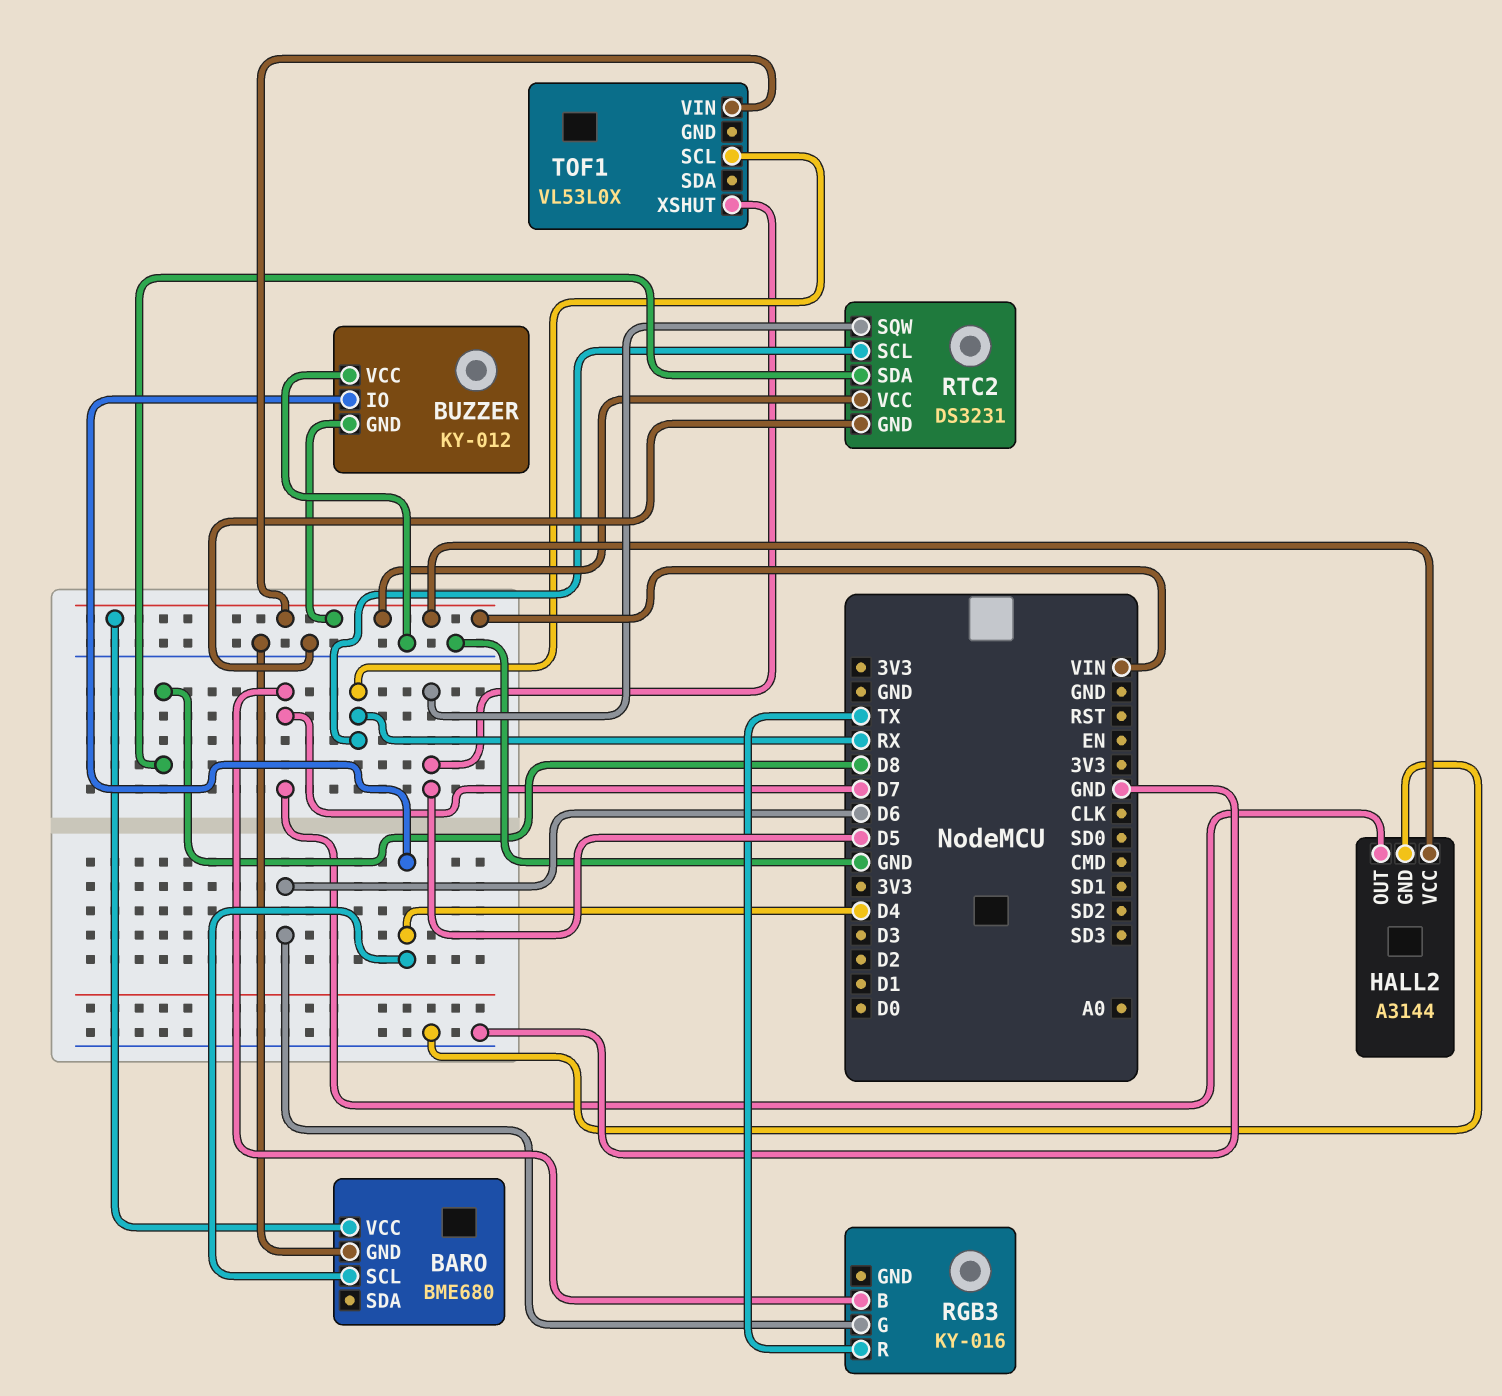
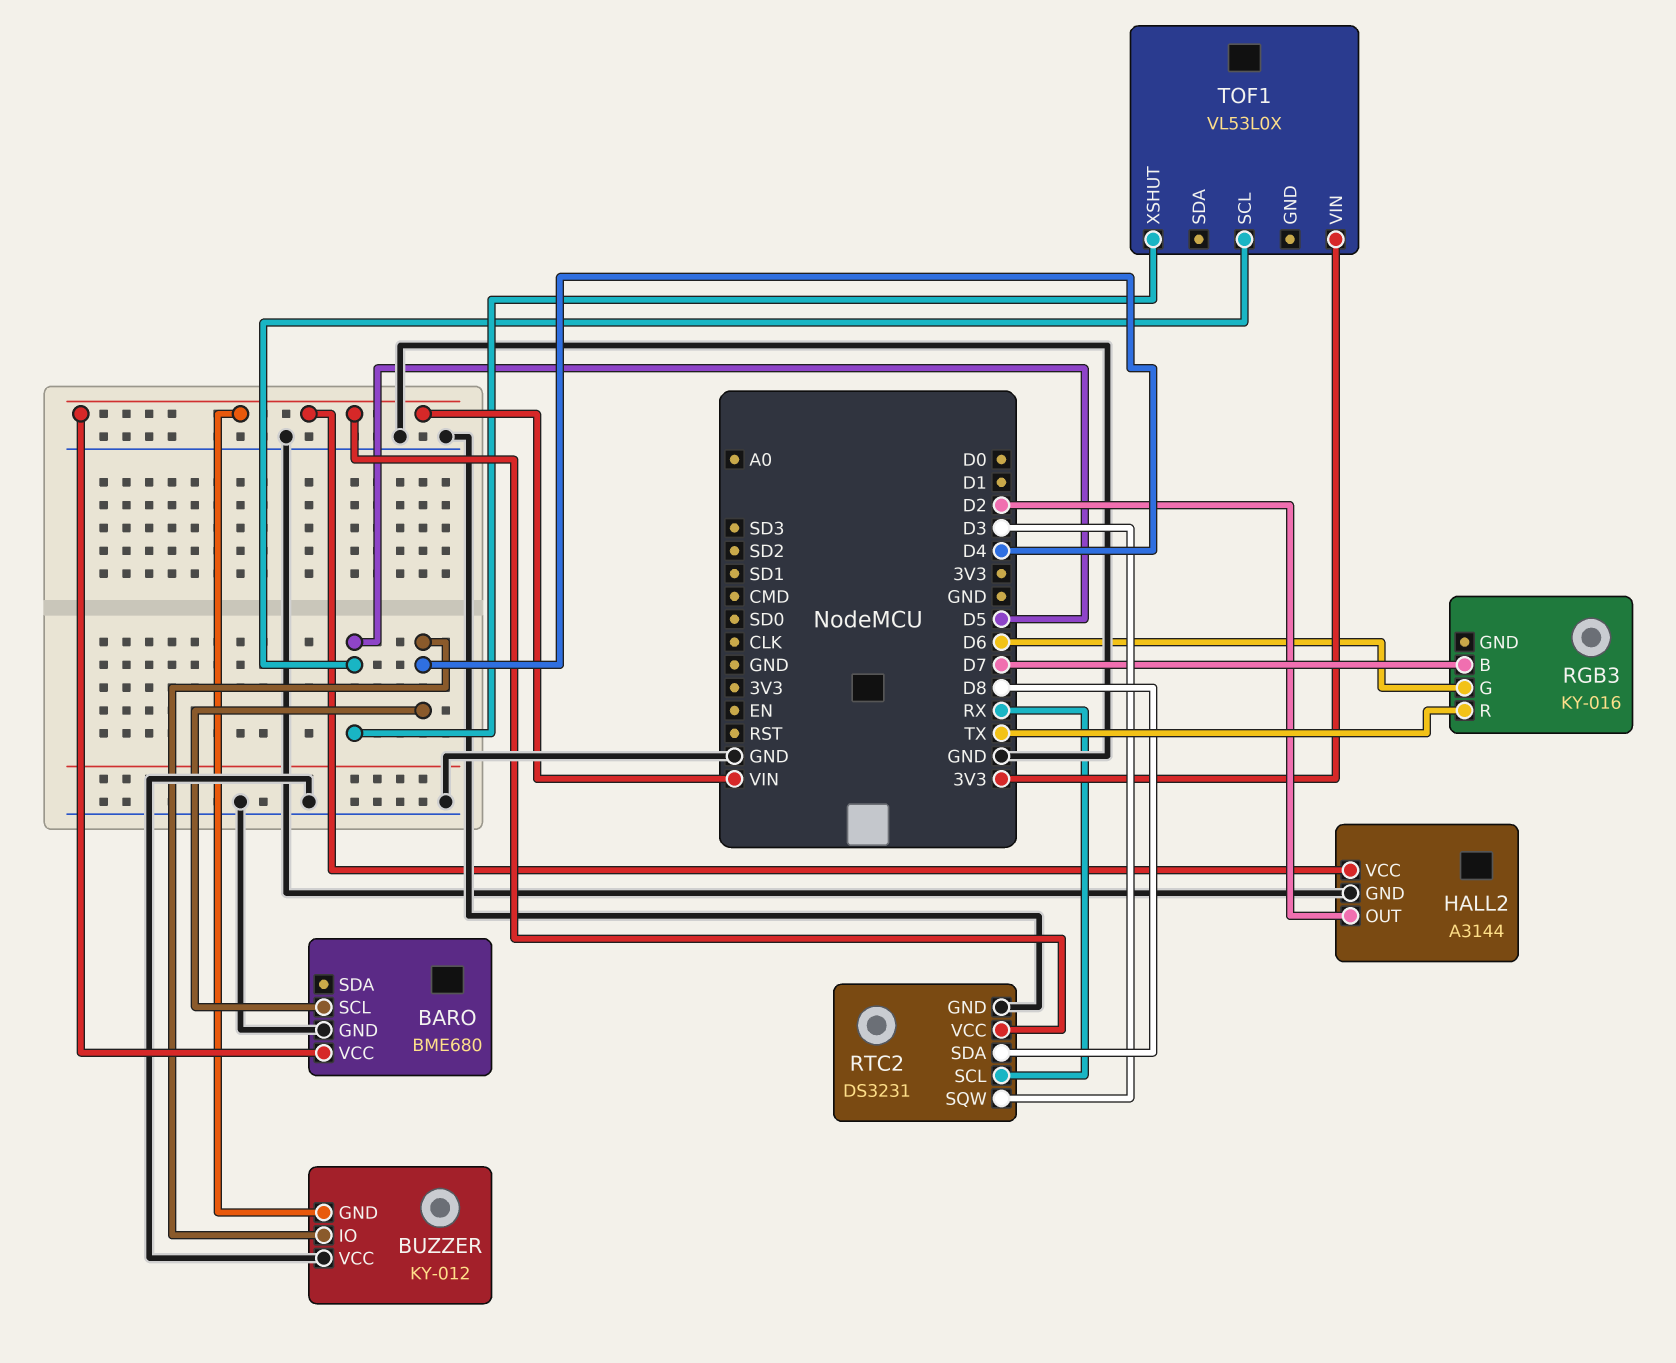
HALL2 pin OUT: D7 -> D2
RTC2 pin SQW: D5 -> D3
TOF1 pin SCL: RX -> D5
TOF1 pin VIN: VIN -> 3V3

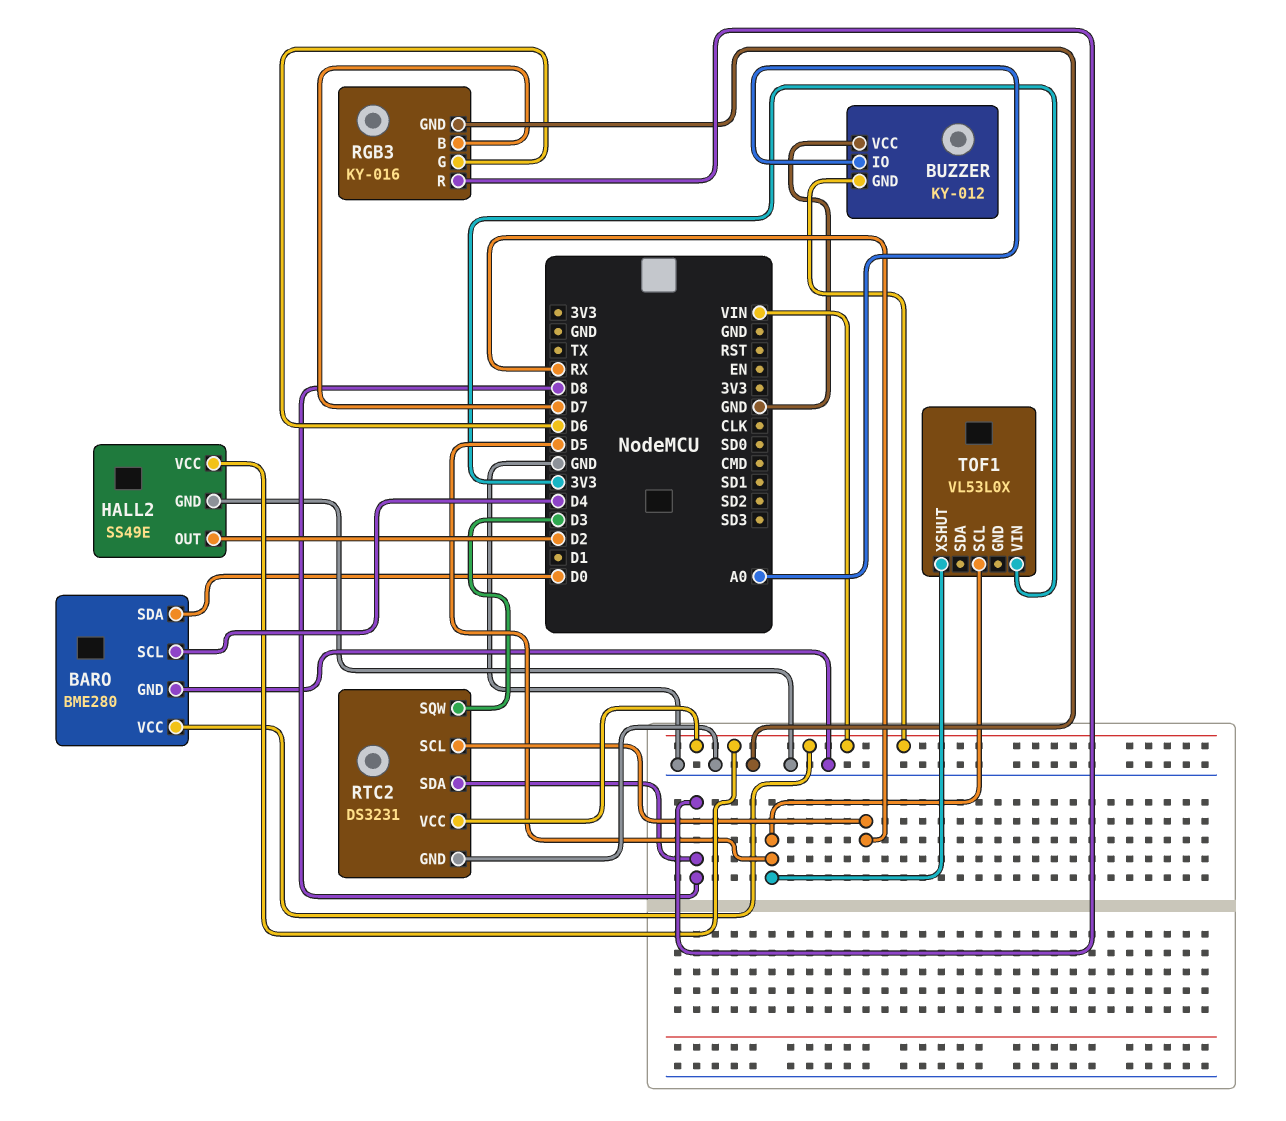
BARO: BME680 -> BME280
BARO pin SDA: none -> D0
BUZZER pin IO: D4 -> A0
HALL2: A3144 -> SS49E
RGB3 pin GND: none -> GND
RGB3 pin R: TX -> D8

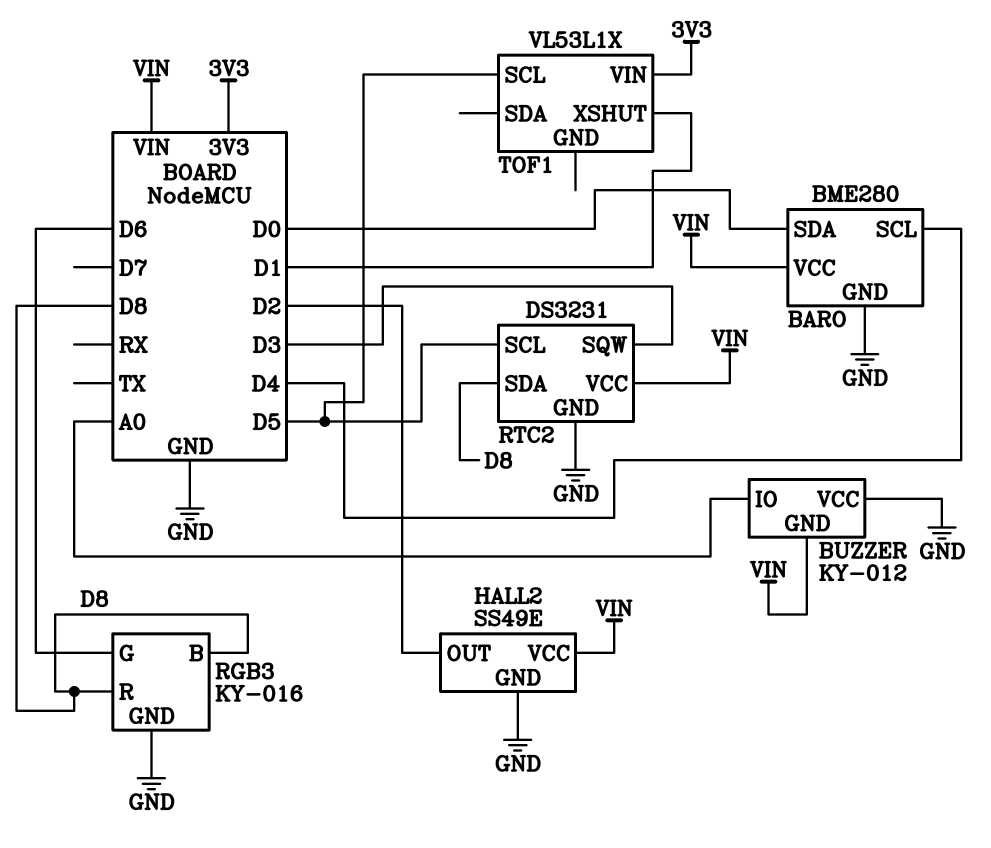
RGB3 pin B: D7 -> D8
RTC2 pin SCL: RX -> D5
TOF1: VL53L0X -> VL53L1X
TOF1 pin XSHUT: D5 -> D1

